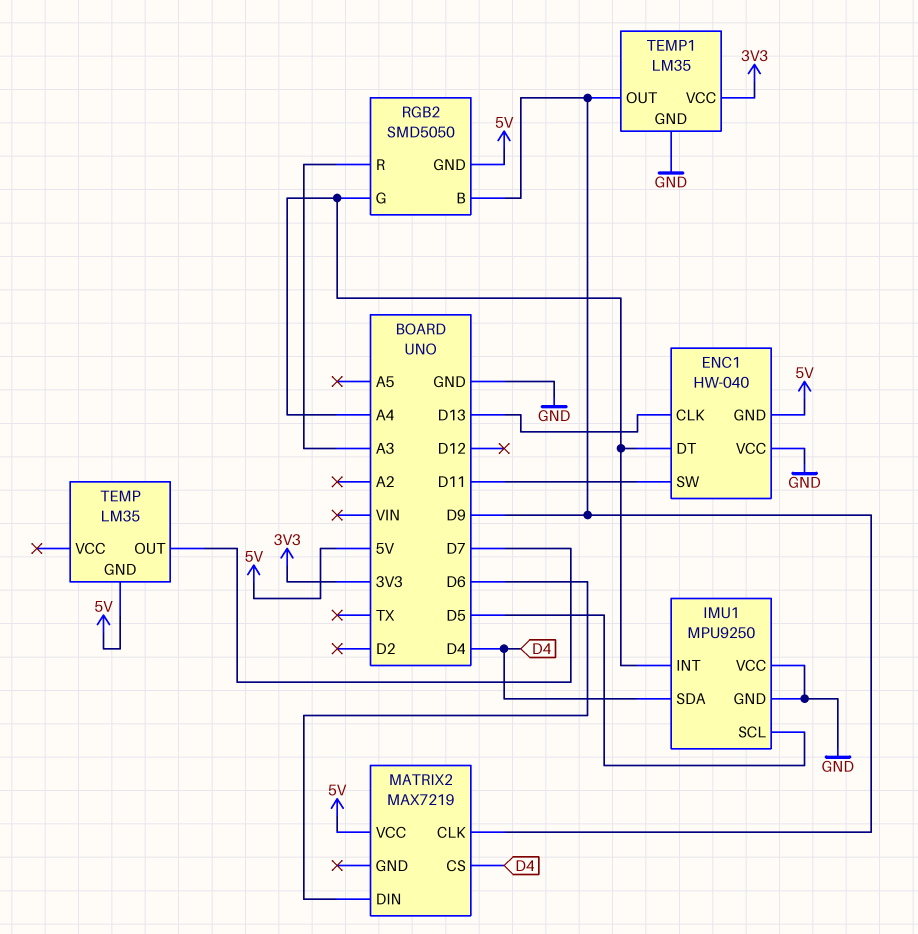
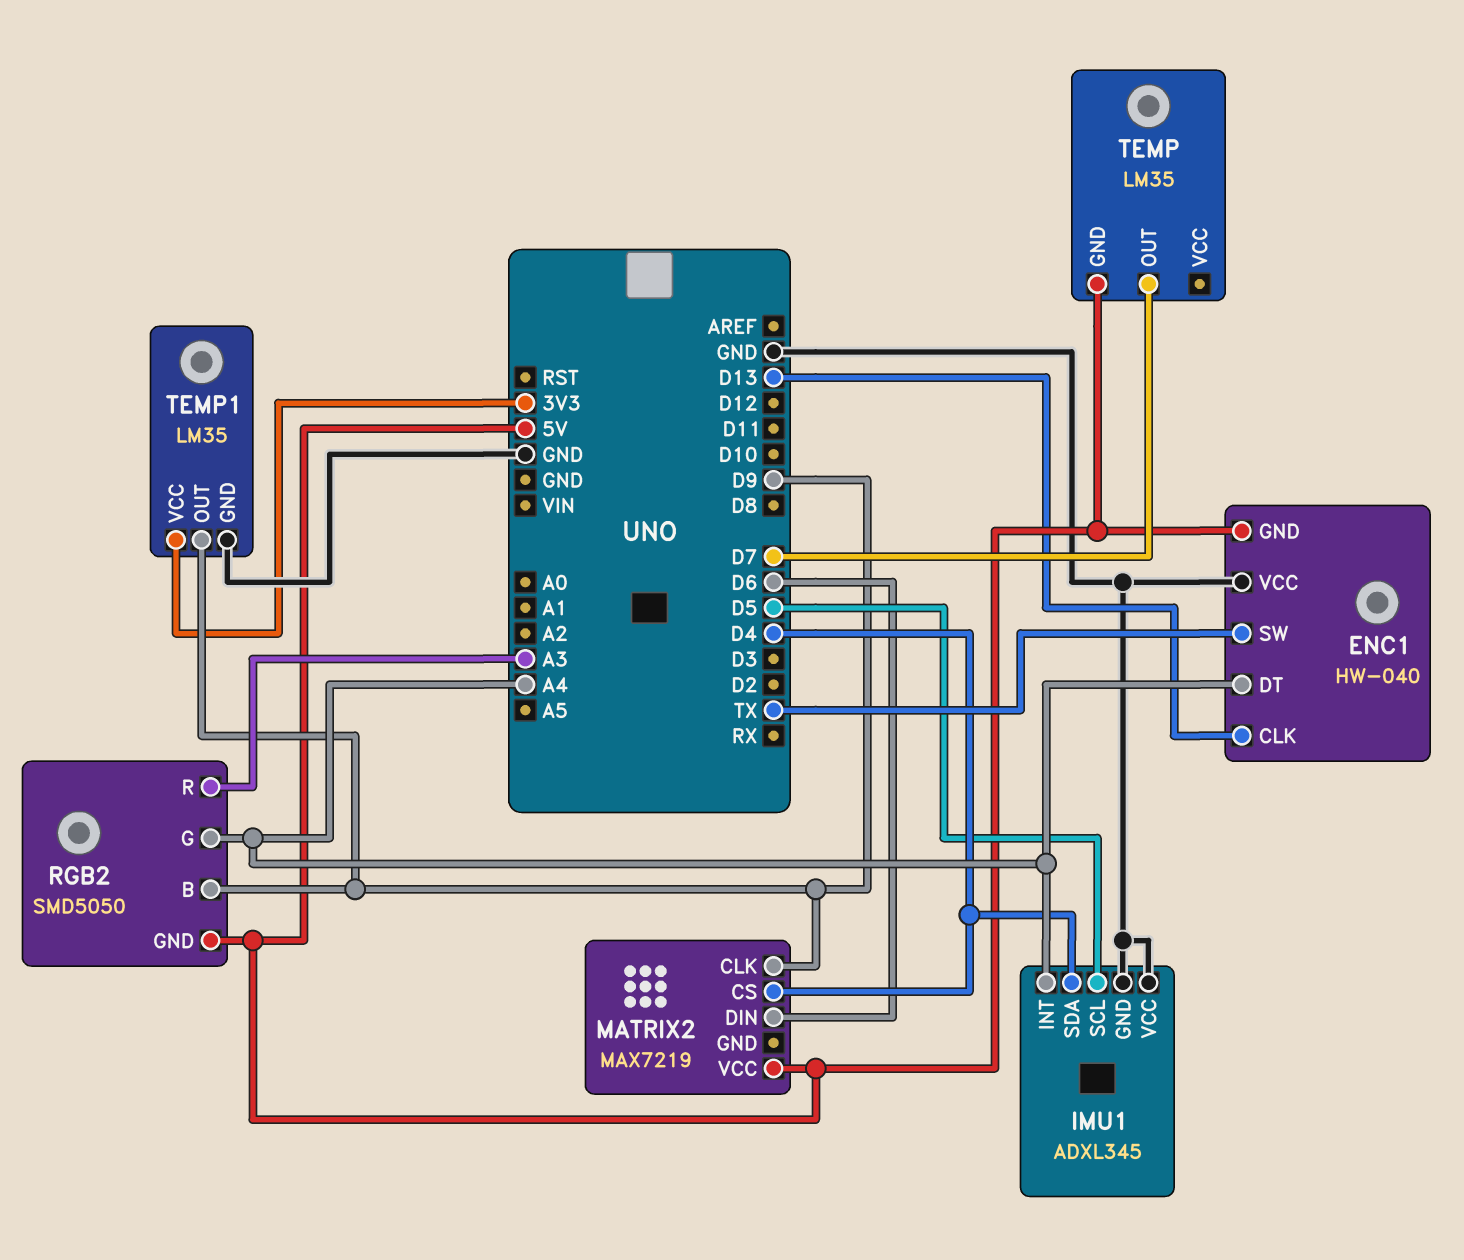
ENC1 pin SW: D11 -> TX
IMU1: MPU9250 -> ADXL345

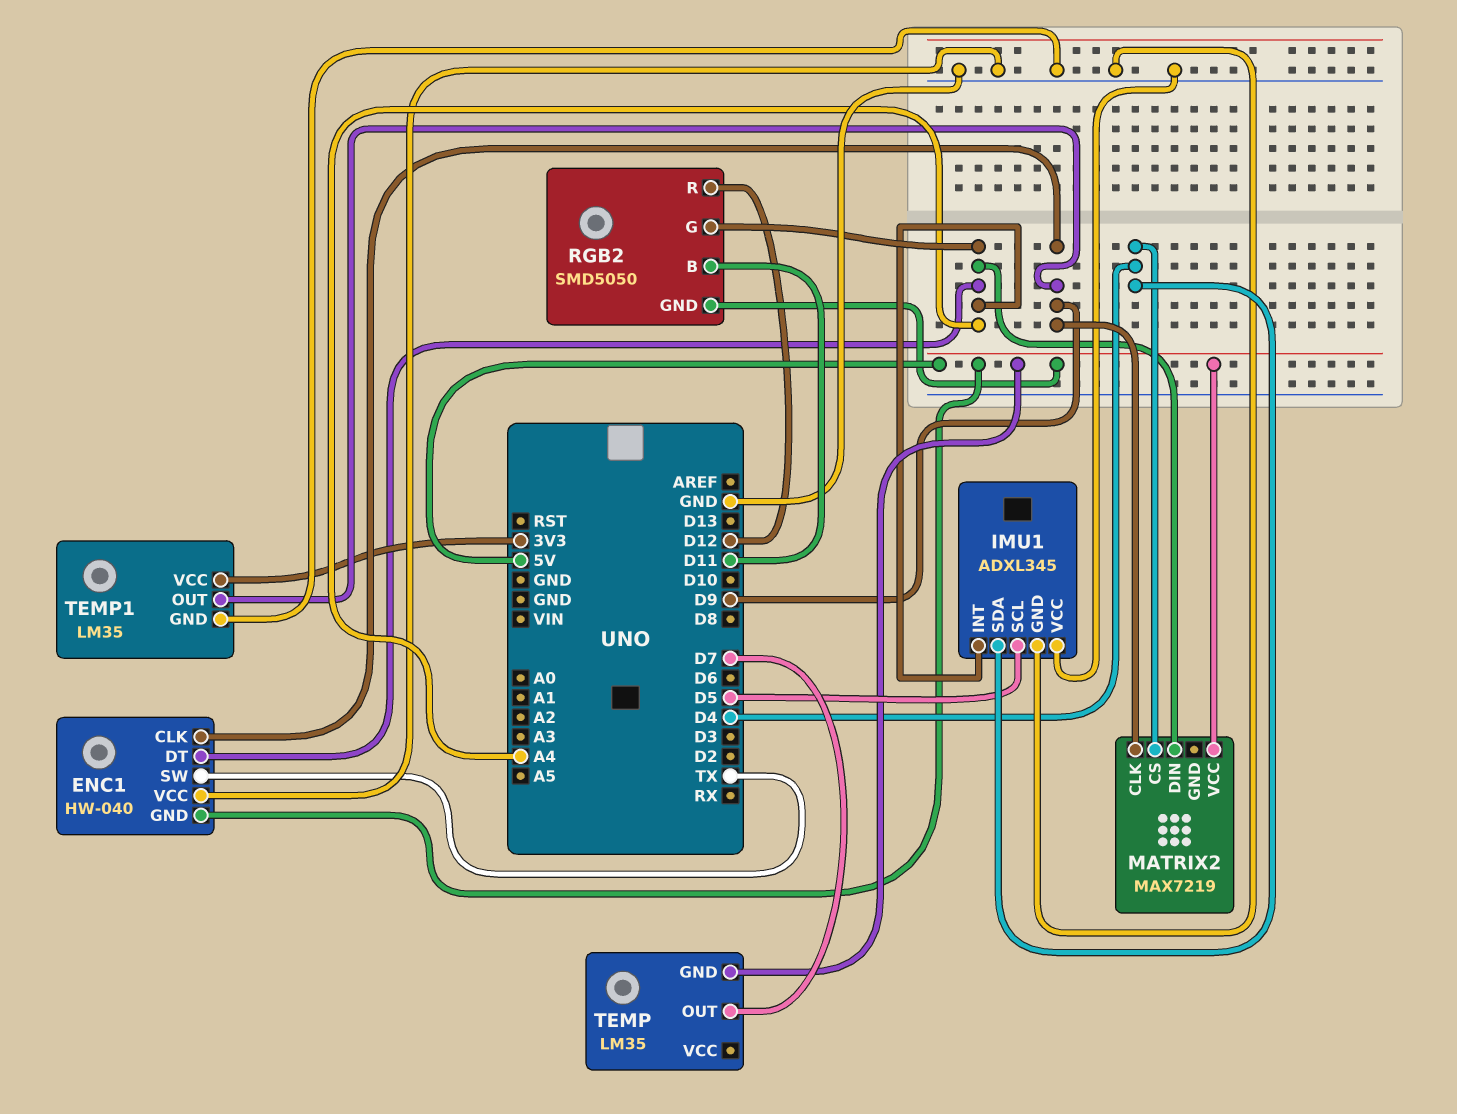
ENC1 pin CLK: D13 -> D9
MATRIX2 pin DIN: D6 -> A4
RGB2 pin B: D9 -> D11
RGB2 pin R: A3 -> D12

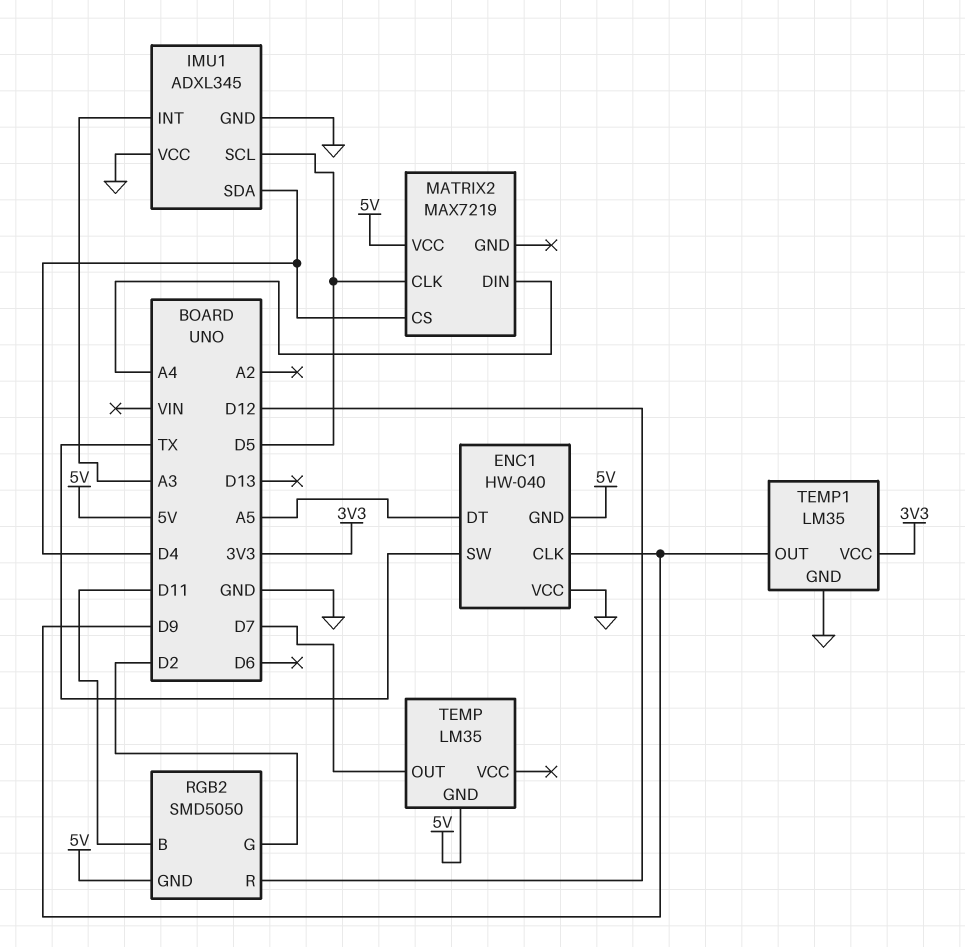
ENC1 pin DT: A4 -> A5
IMU1 pin INT: A4 -> A3
MATRIX2 pin CLK: D9 -> D5
RGB2 pin G: A4 -> D2

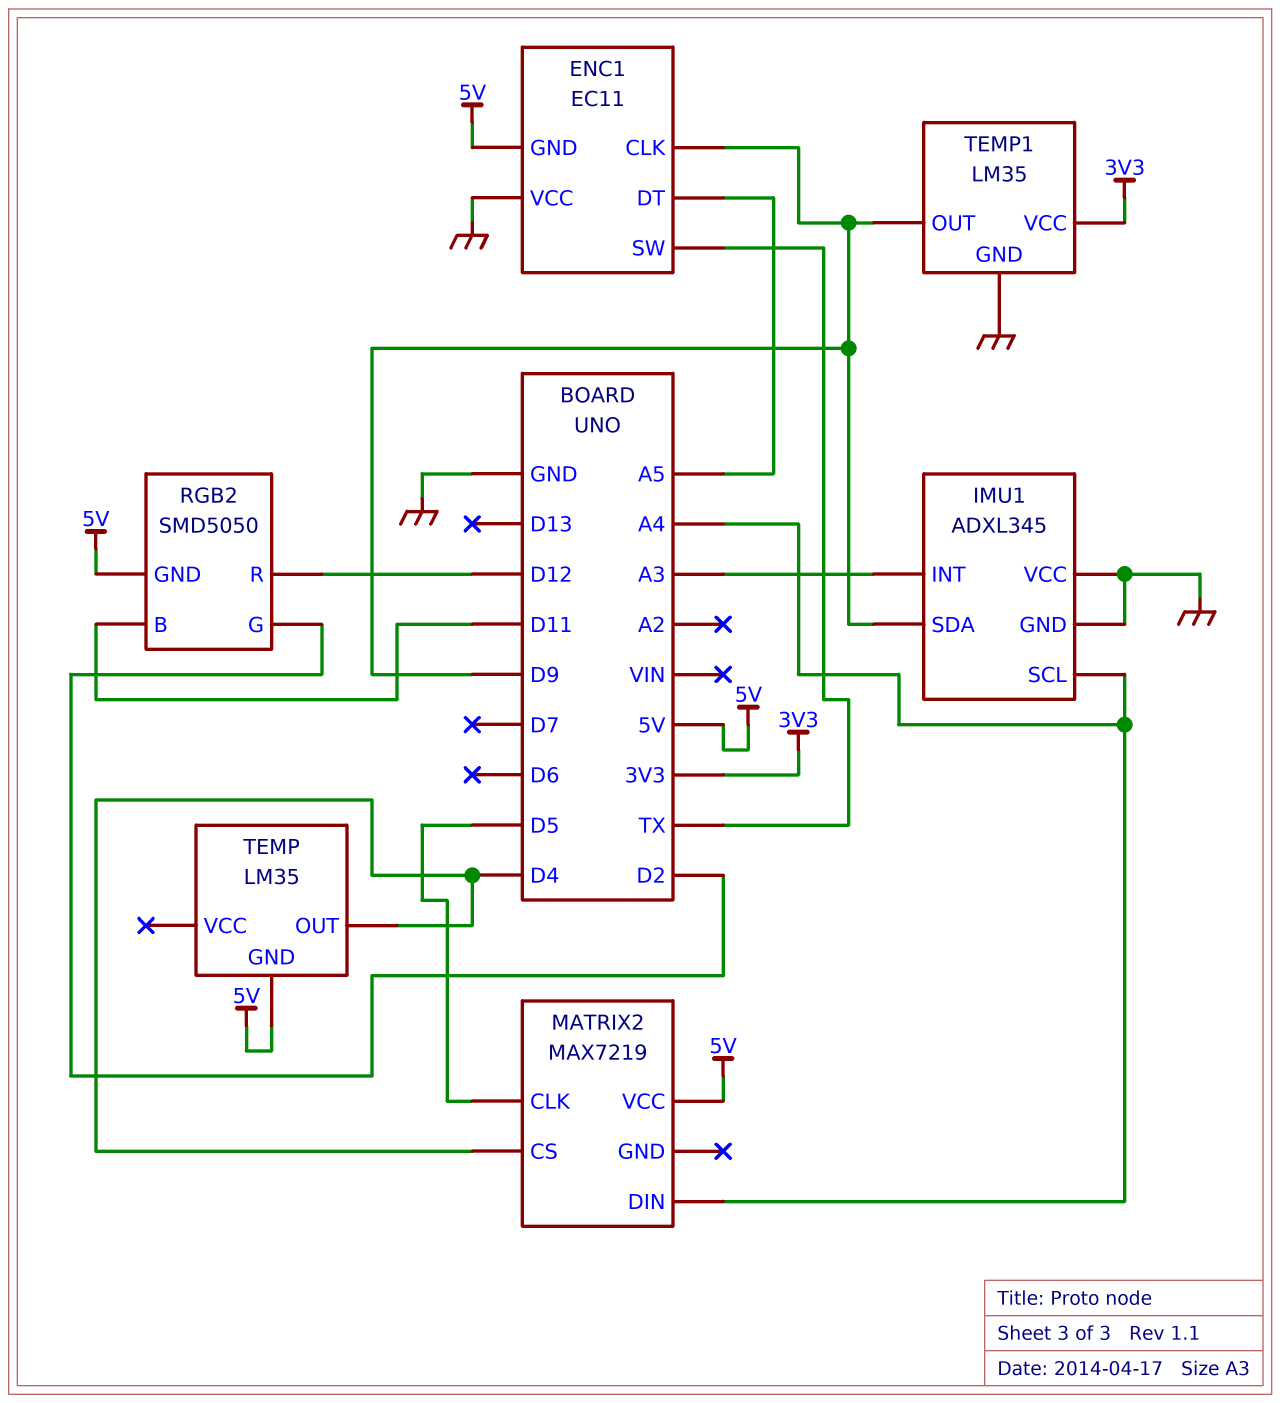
ENC1: HW-040 -> EC11
IMU1 pin SCL: D5 -> A4
IMU1 pin SDA: D4 -> D9
TEMP pin OUT: D7 -> D4

